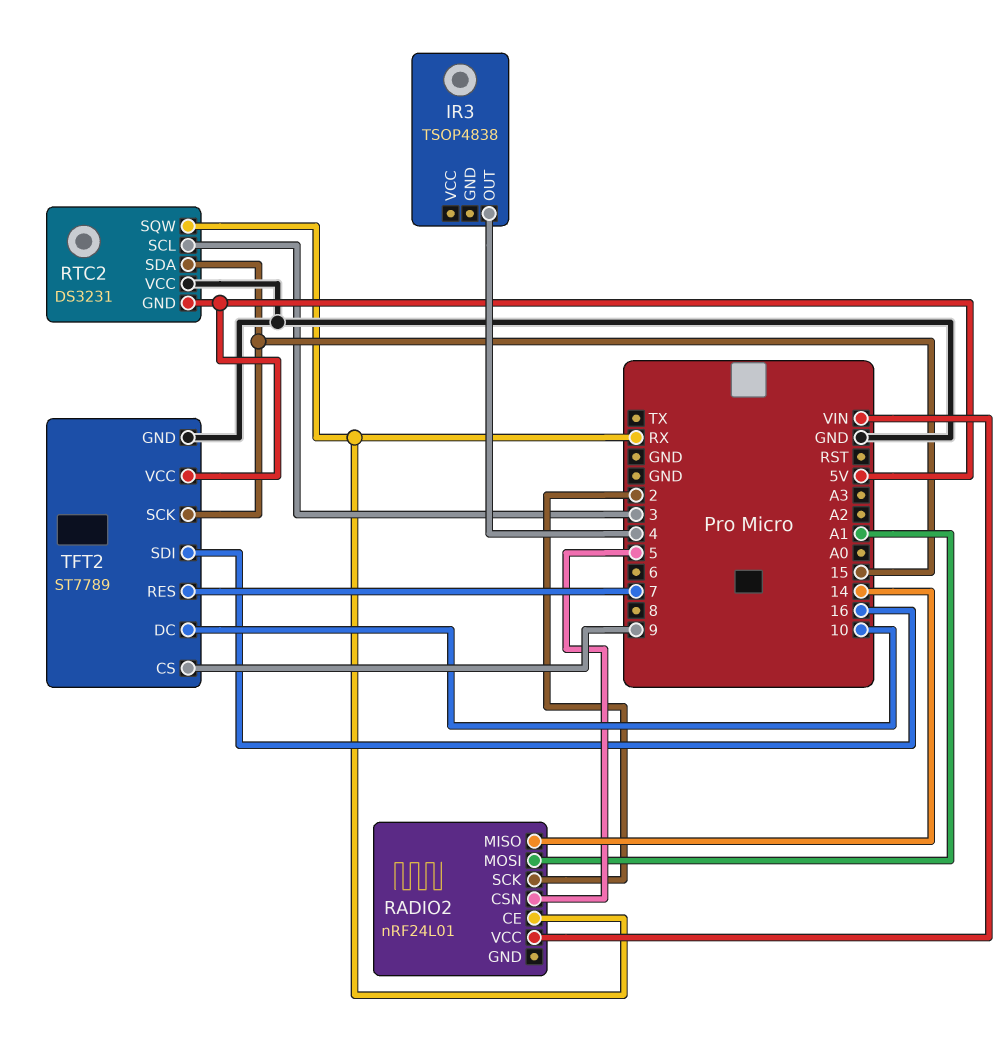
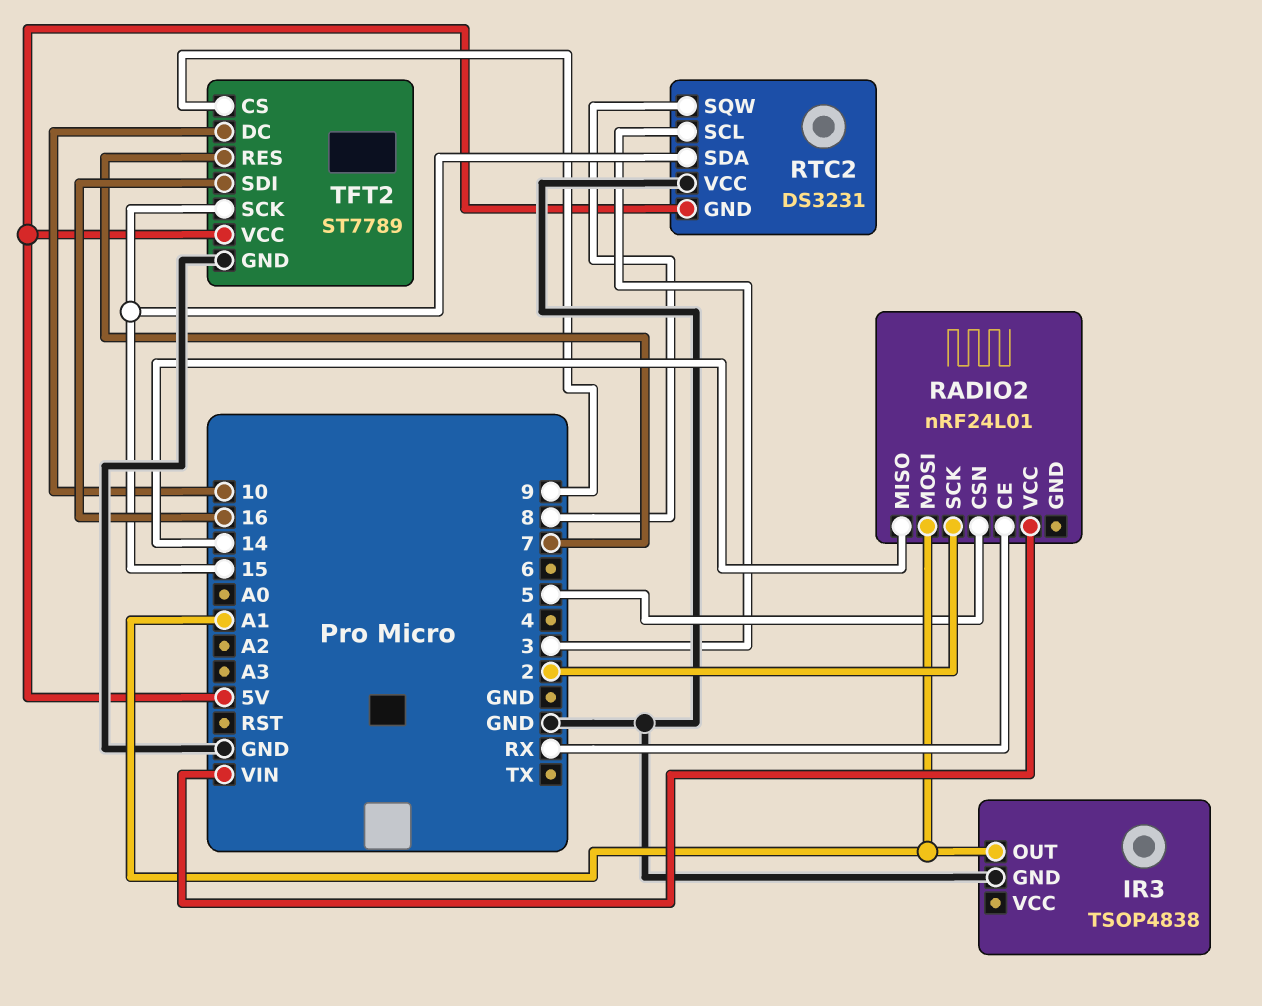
IR3 pin GND: none -> GND
IR3 pin OUT: 4 -> A1
RTC2 pin SQW: RX -> 8

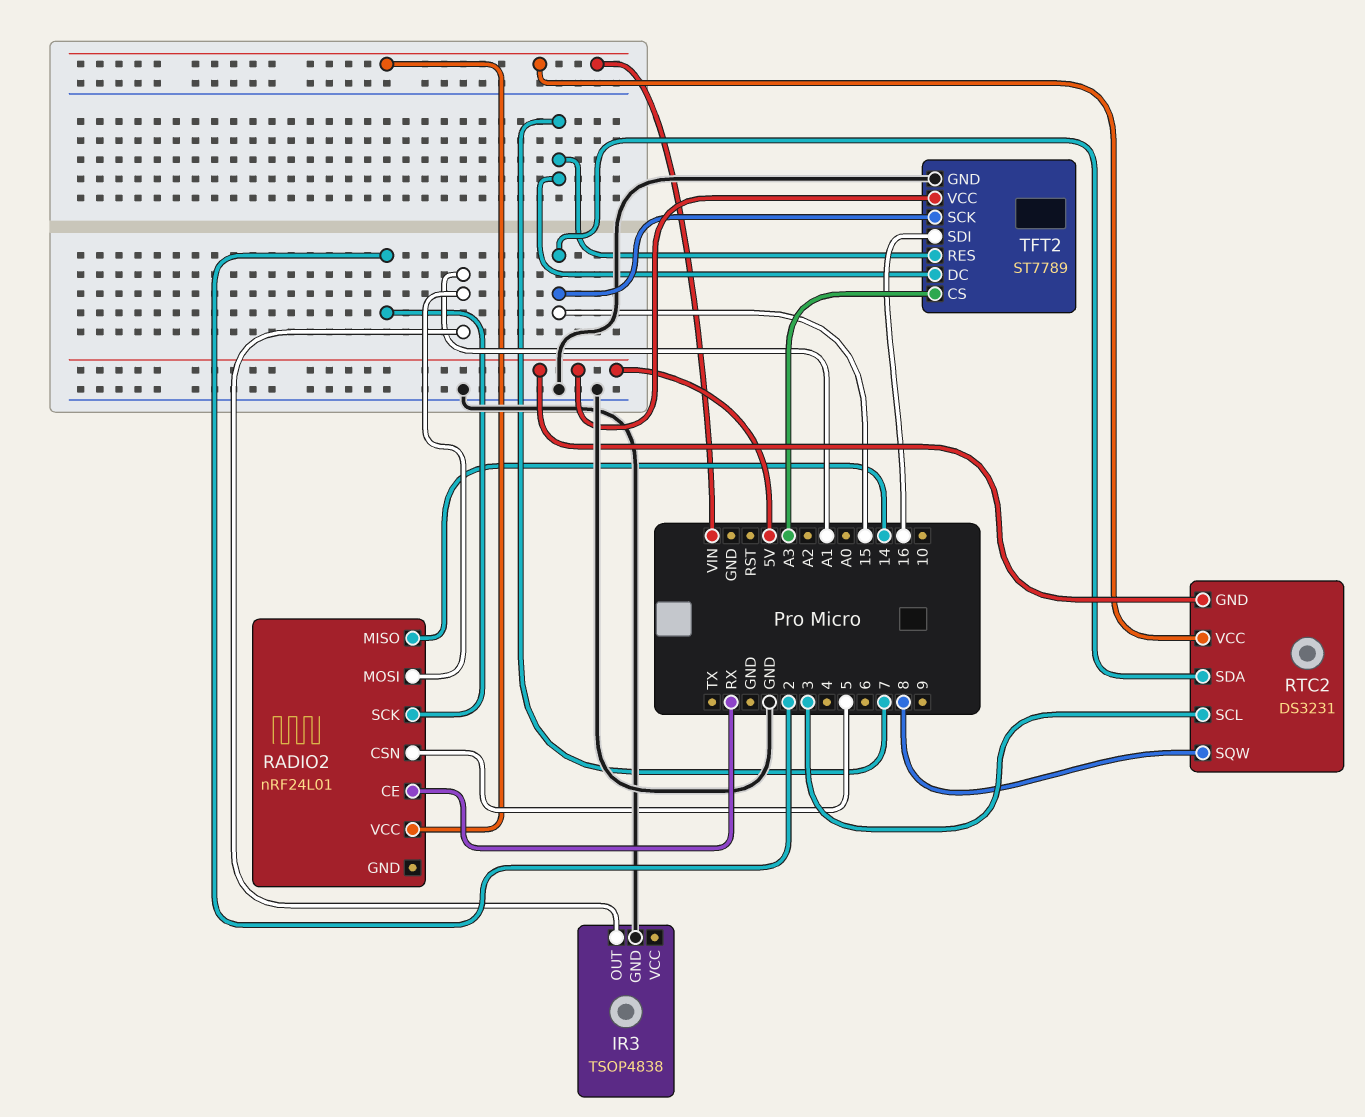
RTC2 pin VCC: GND -> VIN
TFT2 pin CS: 9 -> A3
TFT2 pin DC: 10 -> 7

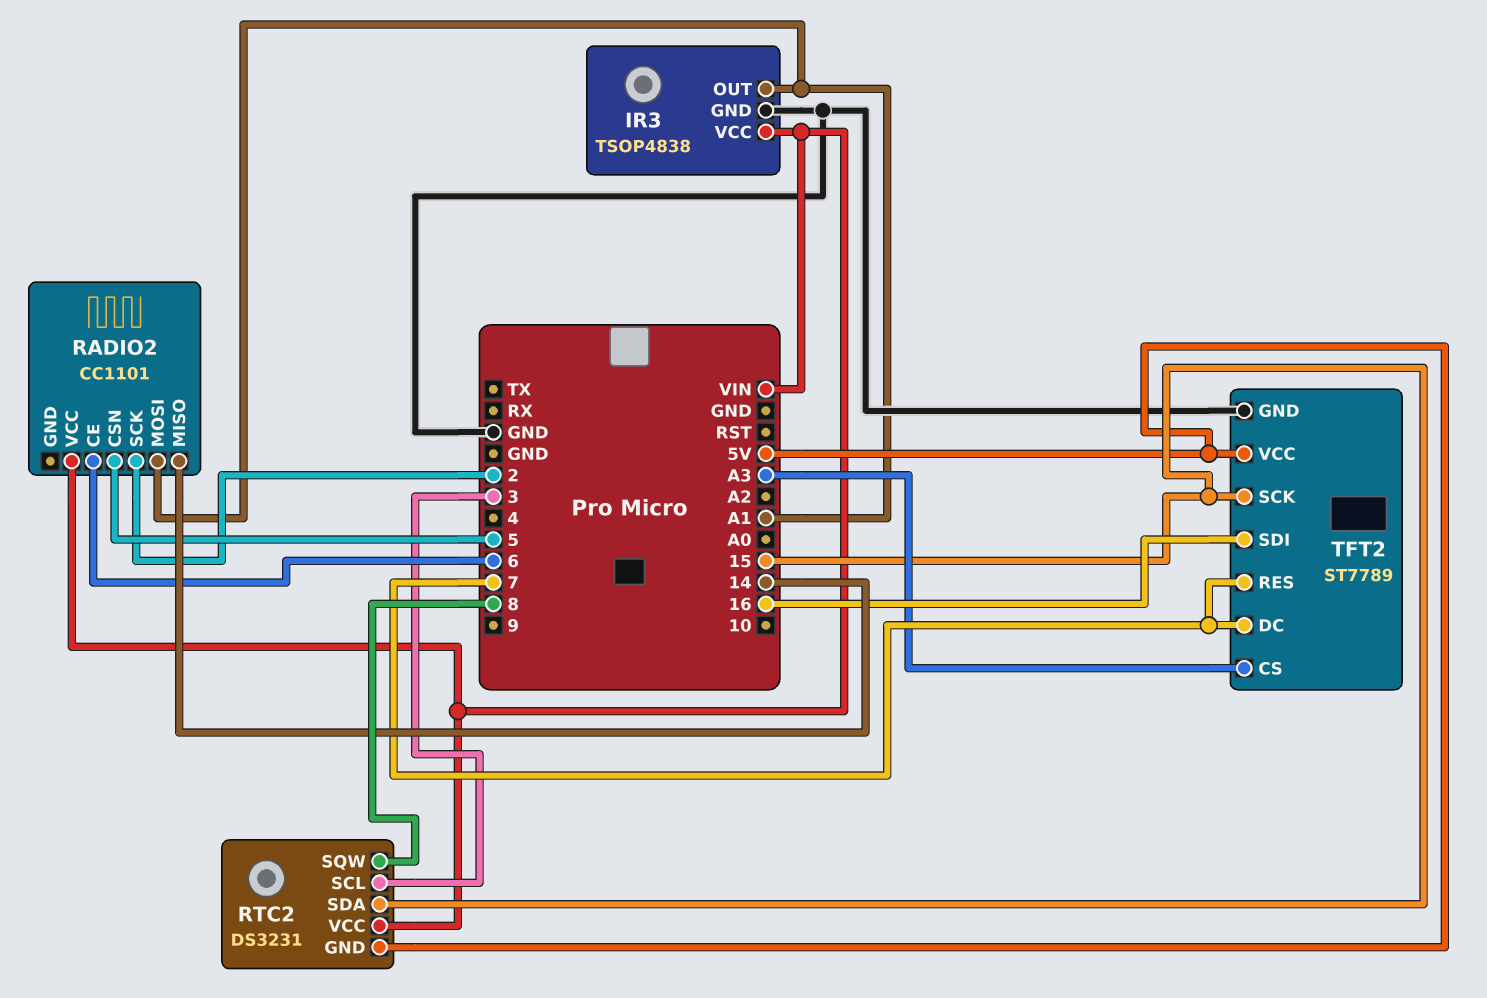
IR3 pin VCC: none -> VIN
RADIO2: nRF24L01 -> CC1101
RADIO2 pin CE: RX -> 6

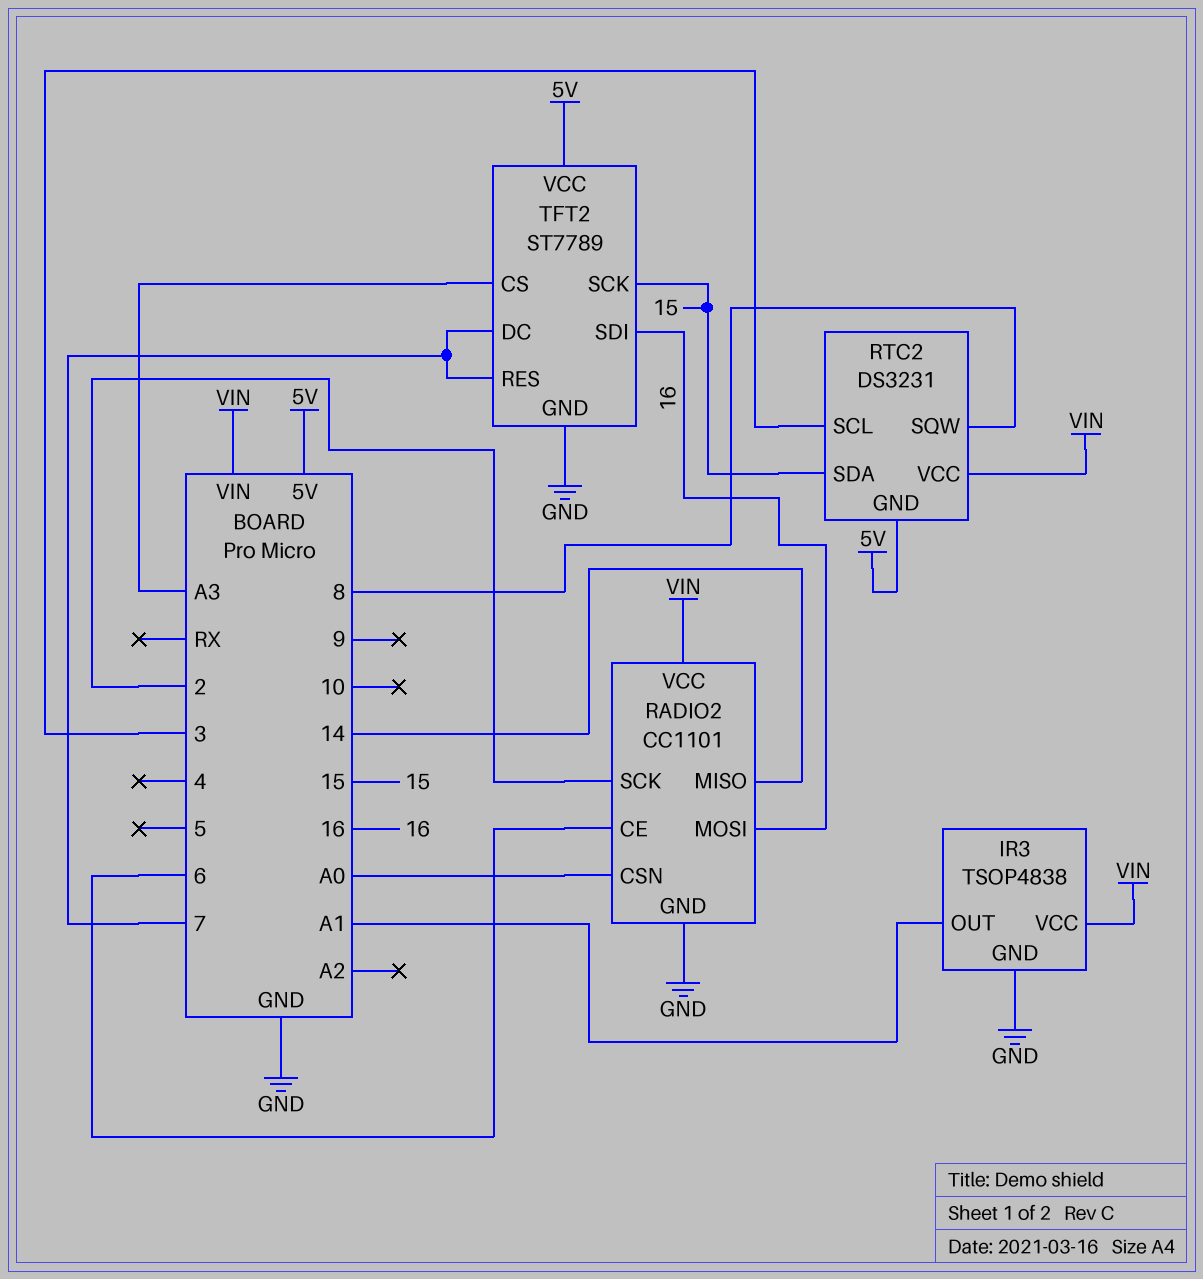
RADIO2 pin CSN: 5 -> A0
RADIO2 pin GND: none -> GND
RADIO2 pin MOSI: A1 -> 16

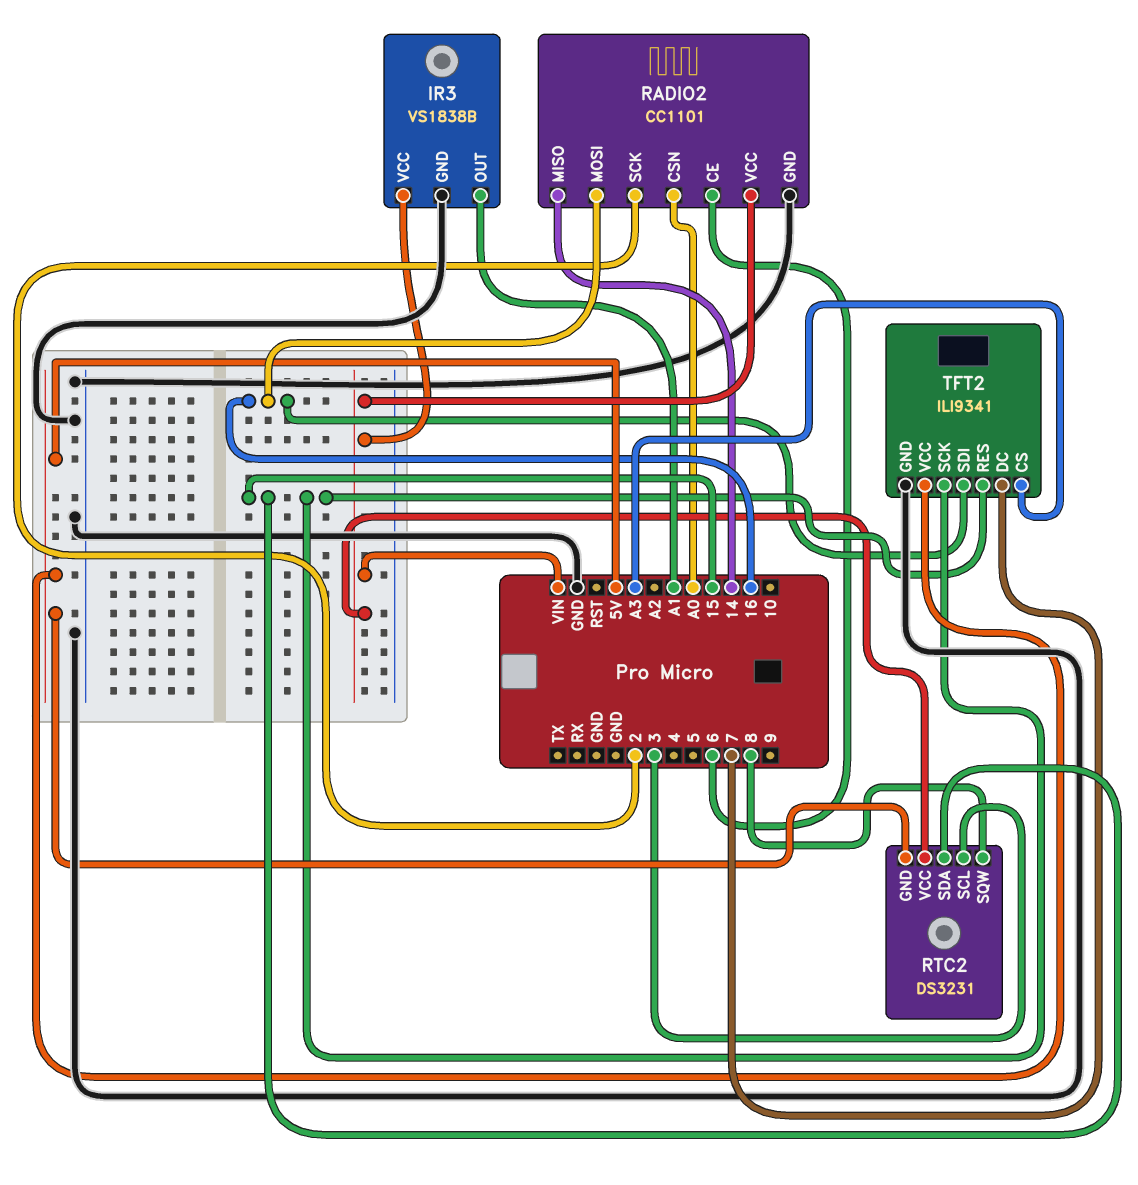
IR3: TSOP4838 -> VS1838B
TFT2: ST7789 -> ILI9341
TFT2 pin RES: 7 -> 15

